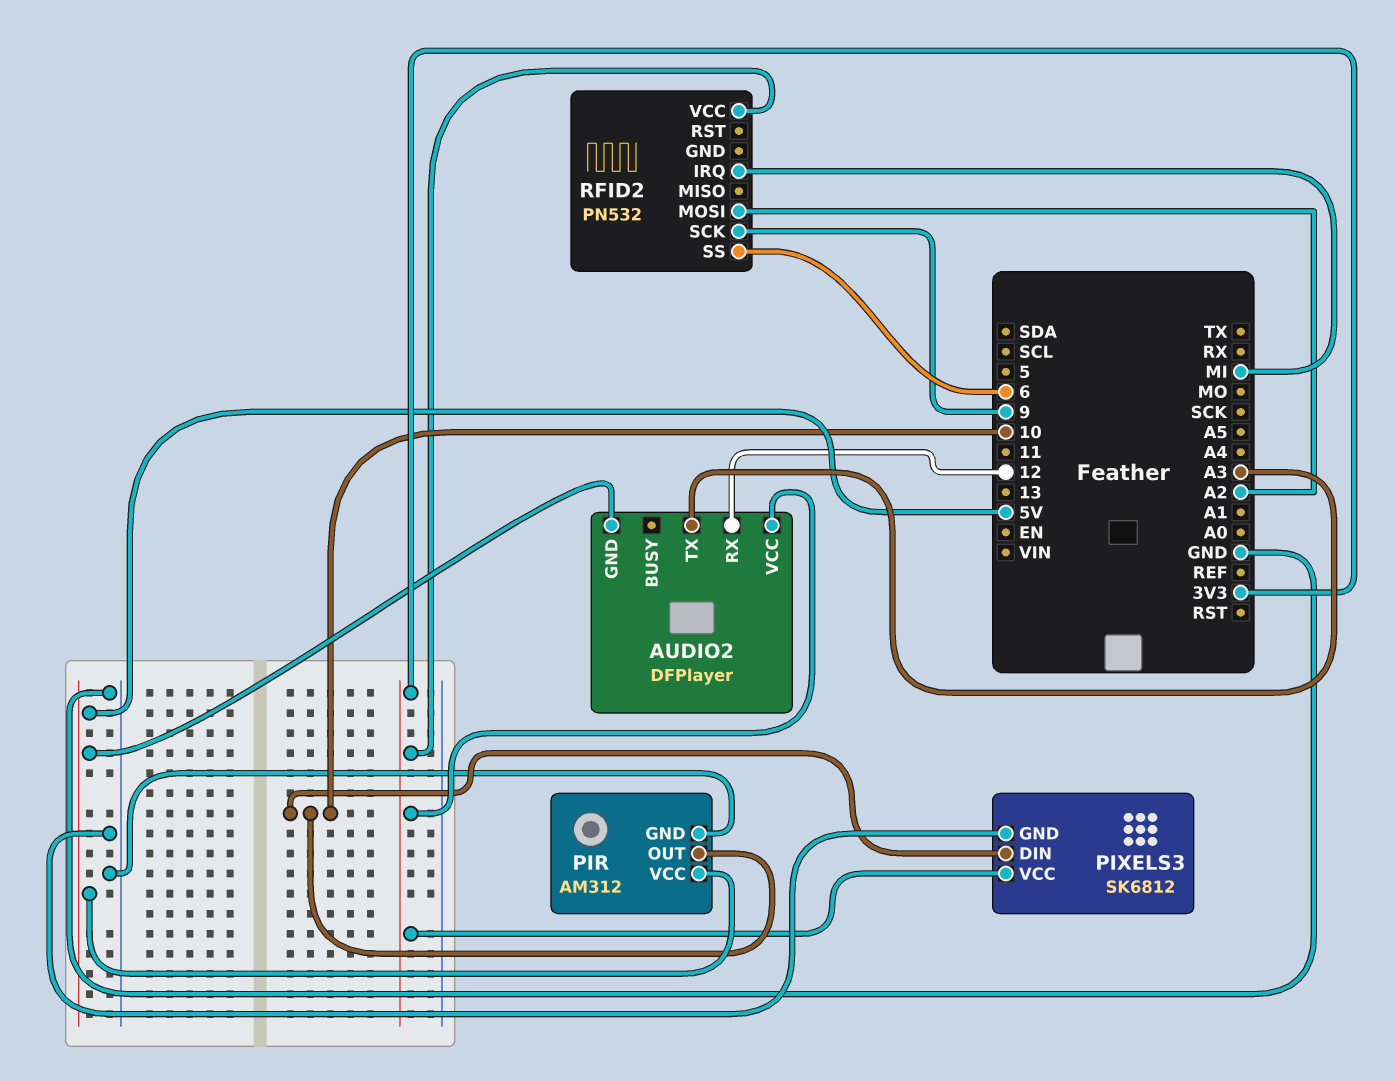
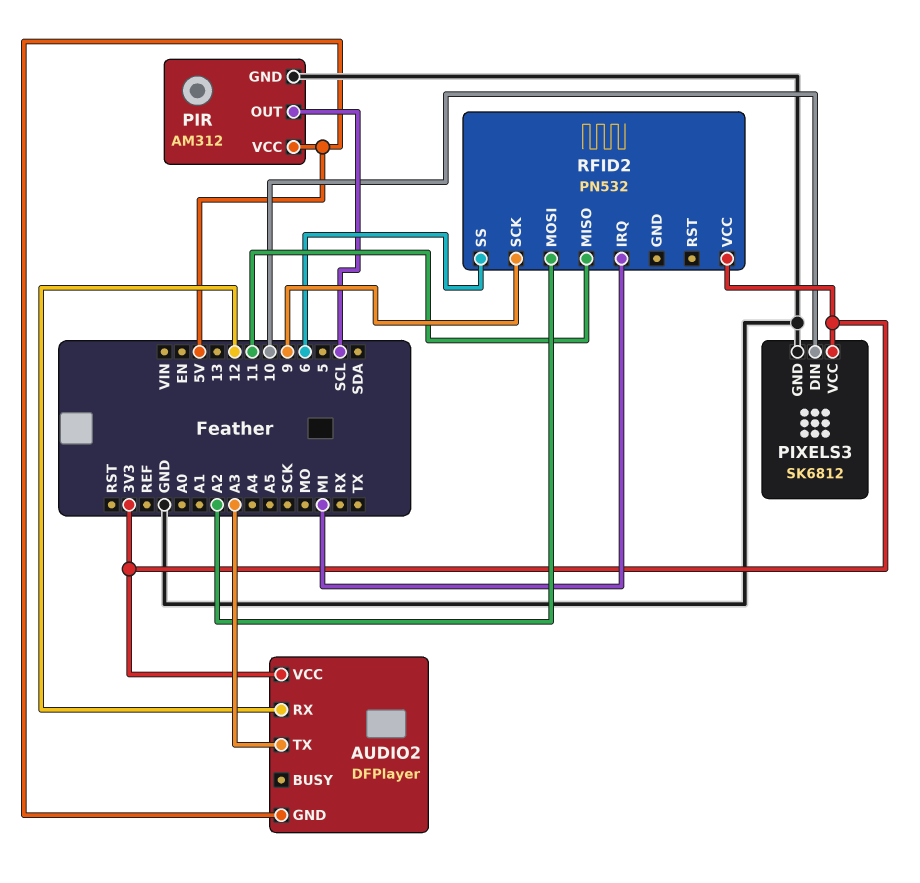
PIR pin OUT: 10 -> SCL
RFID2 pin MISO: none -> 11

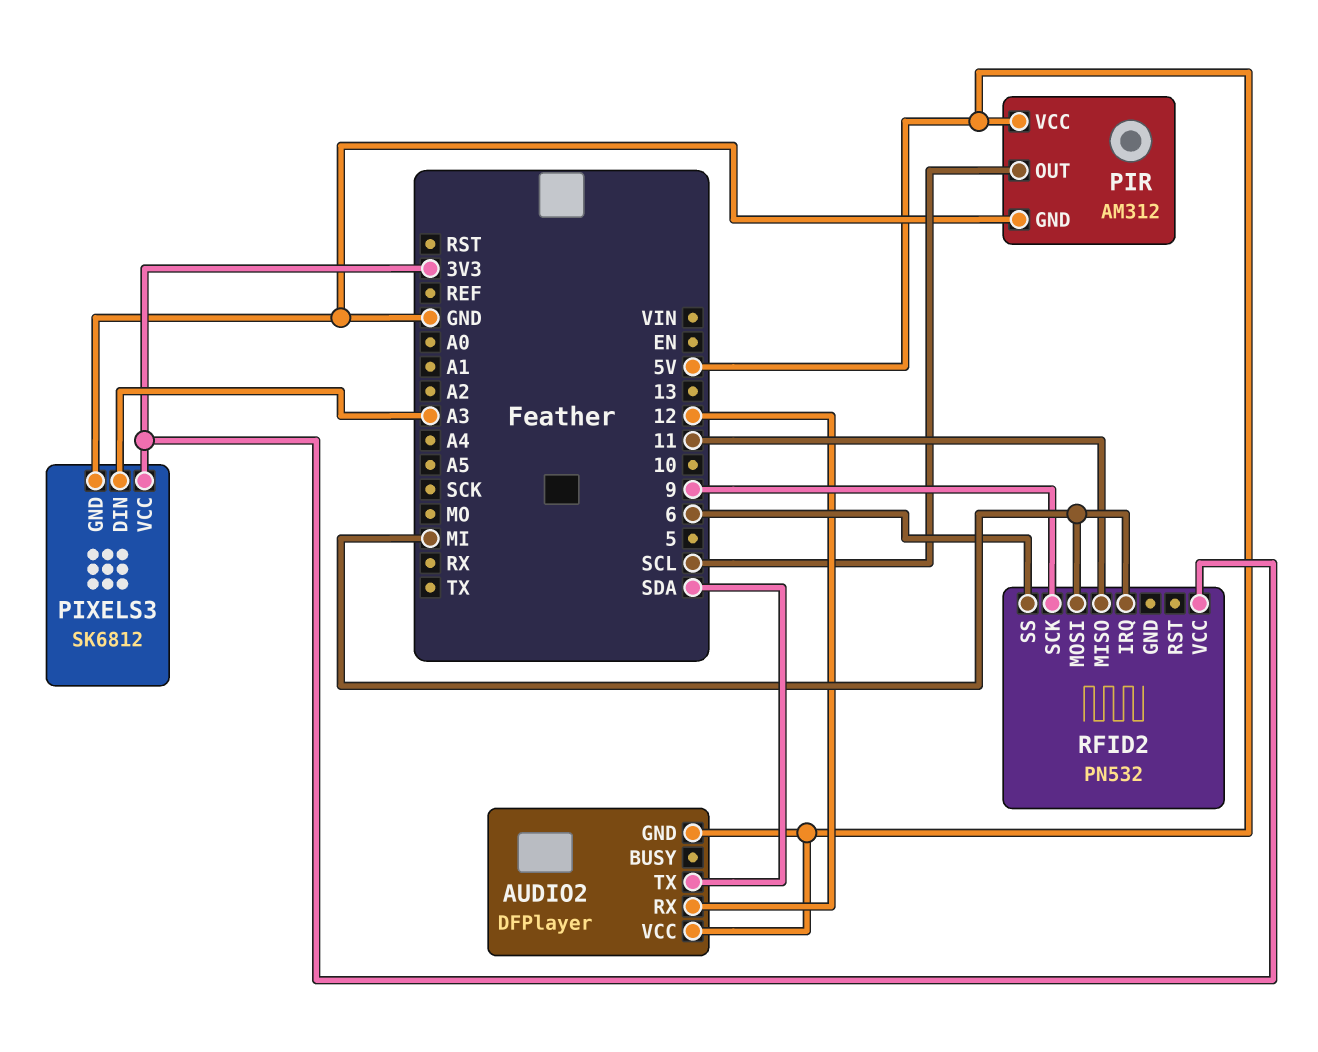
AUDIO2 pin TX: A3 -> SDA
AUDIO2 pin VCC: 3V3 -> 5V
PIXELS3 pin DIN: 10 -> A3
RFID2 pin MOSI: A2 -> MI

